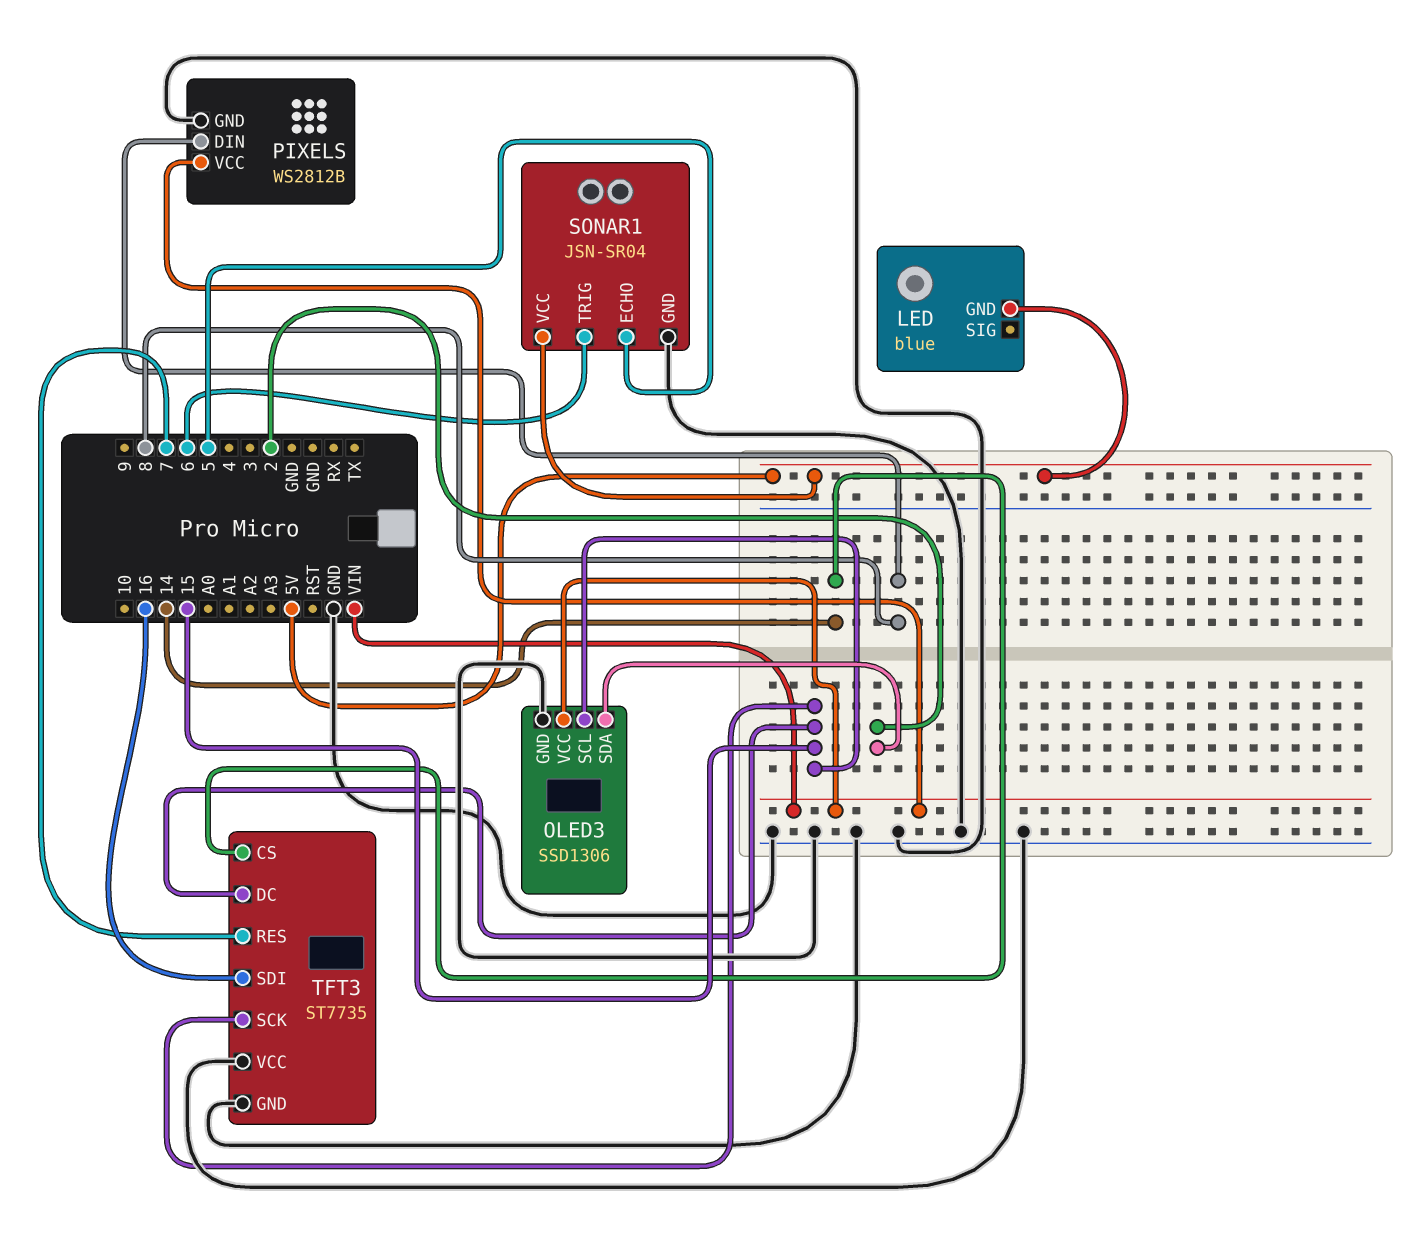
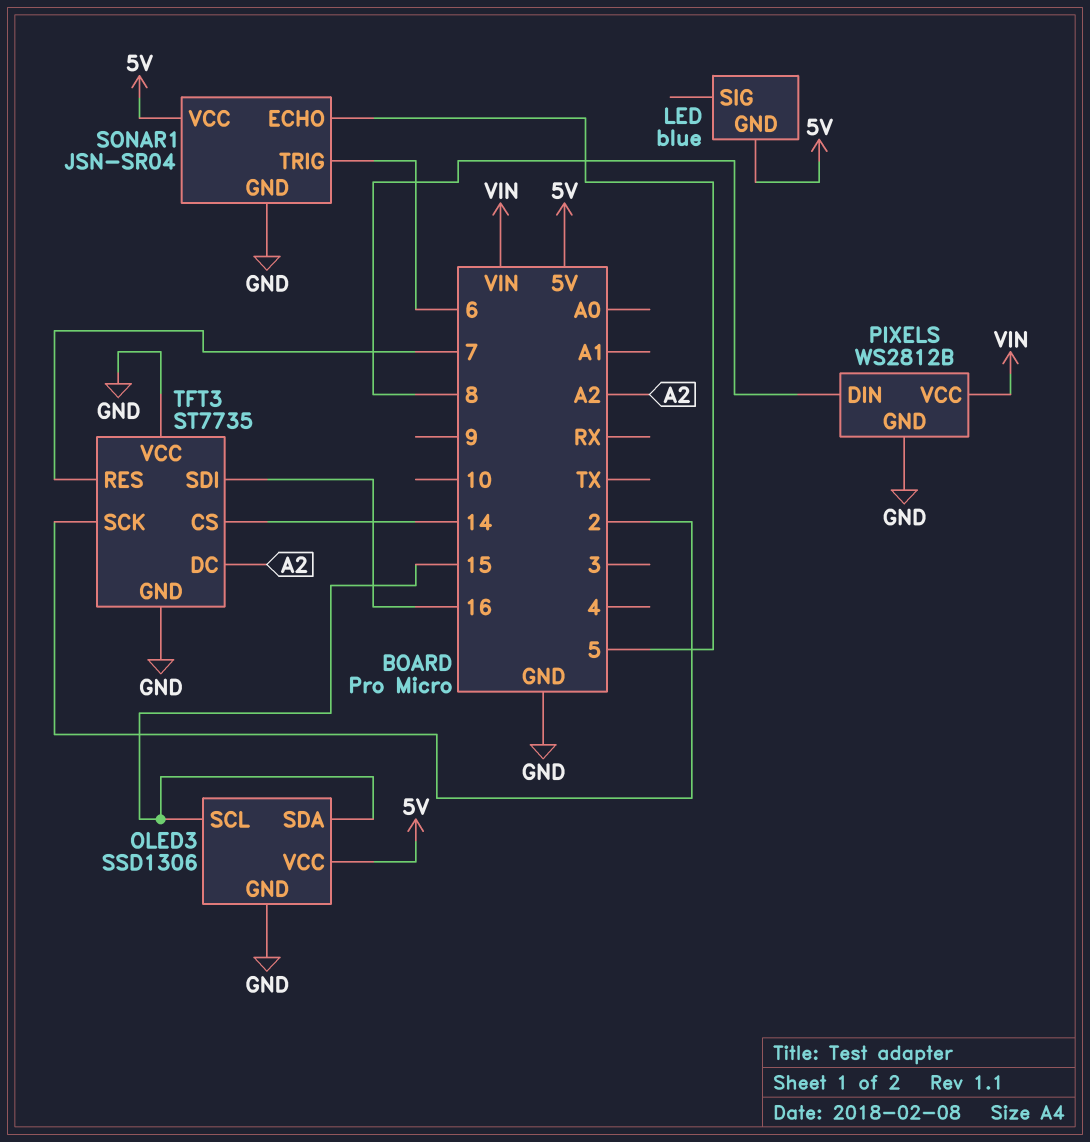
OLED3 pin SDA: 2 -> 15
OLED3 pin VCC: VIN -> 5V
TFT3 pin DC: 15 -> A2
TFT3 pin SCK: 15 -> 2

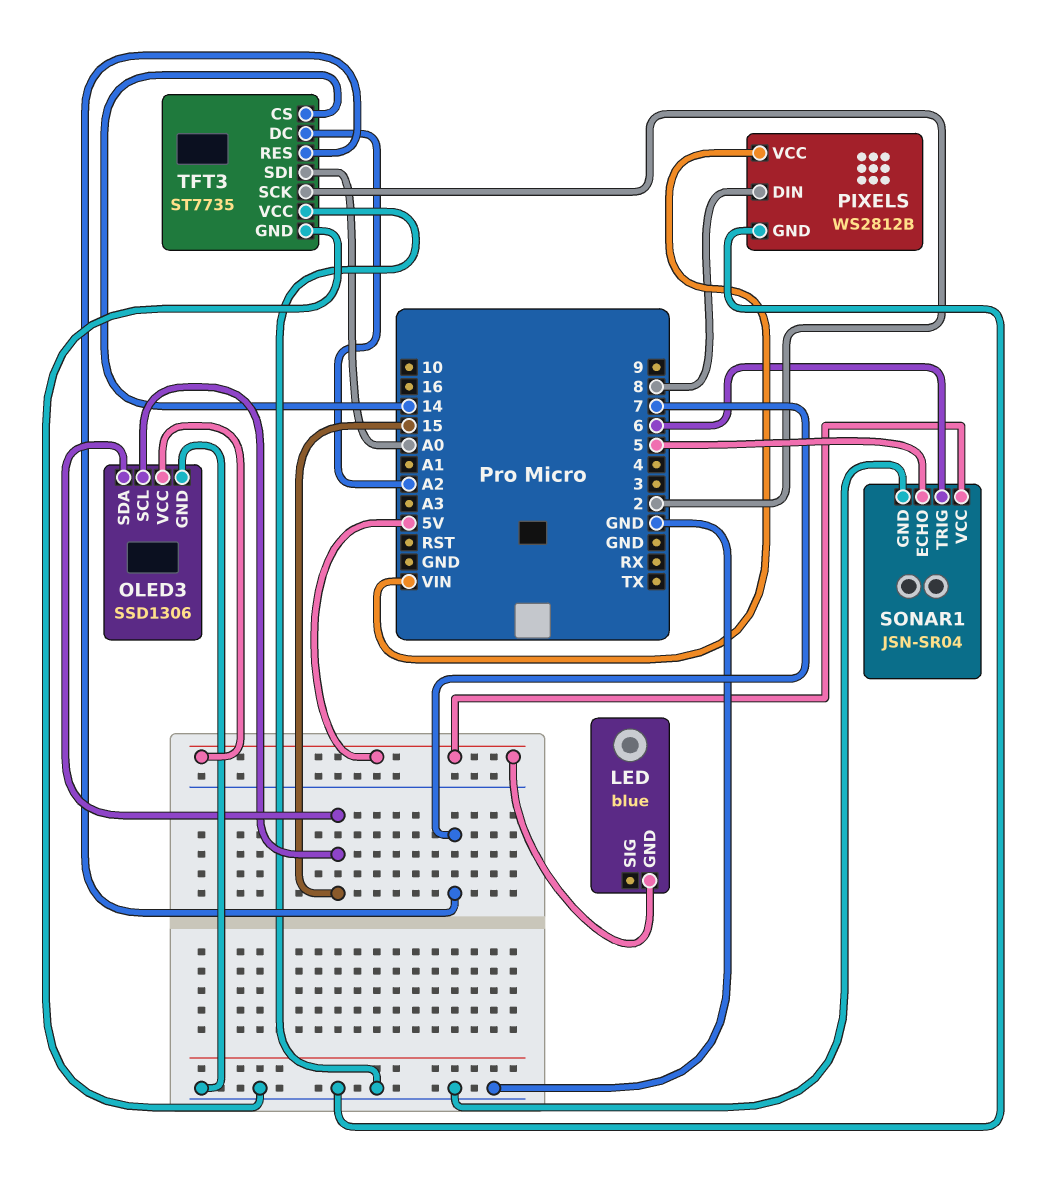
TFT3 pin SDI: 16 -> A0

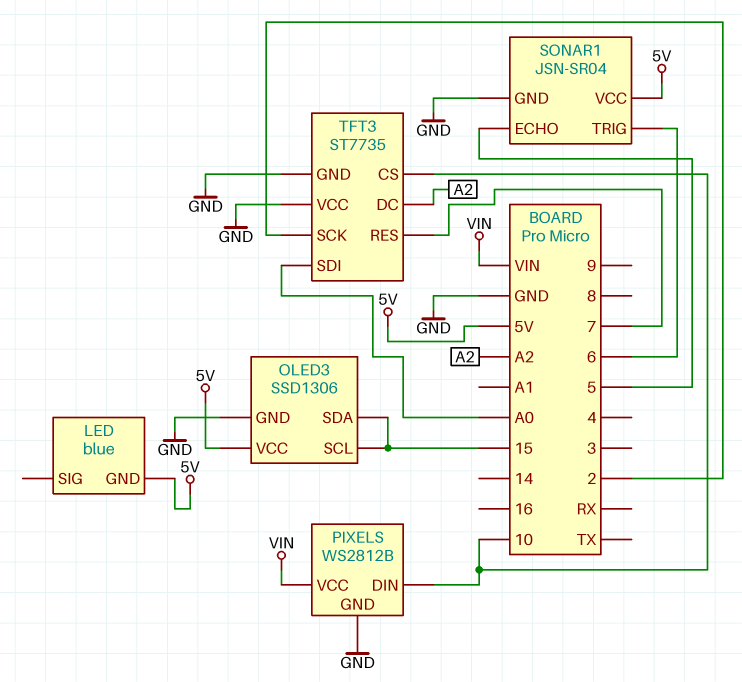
PIXELS pin DIN: 8 -> 10
TFT3 pin CS: 14 -> 10

